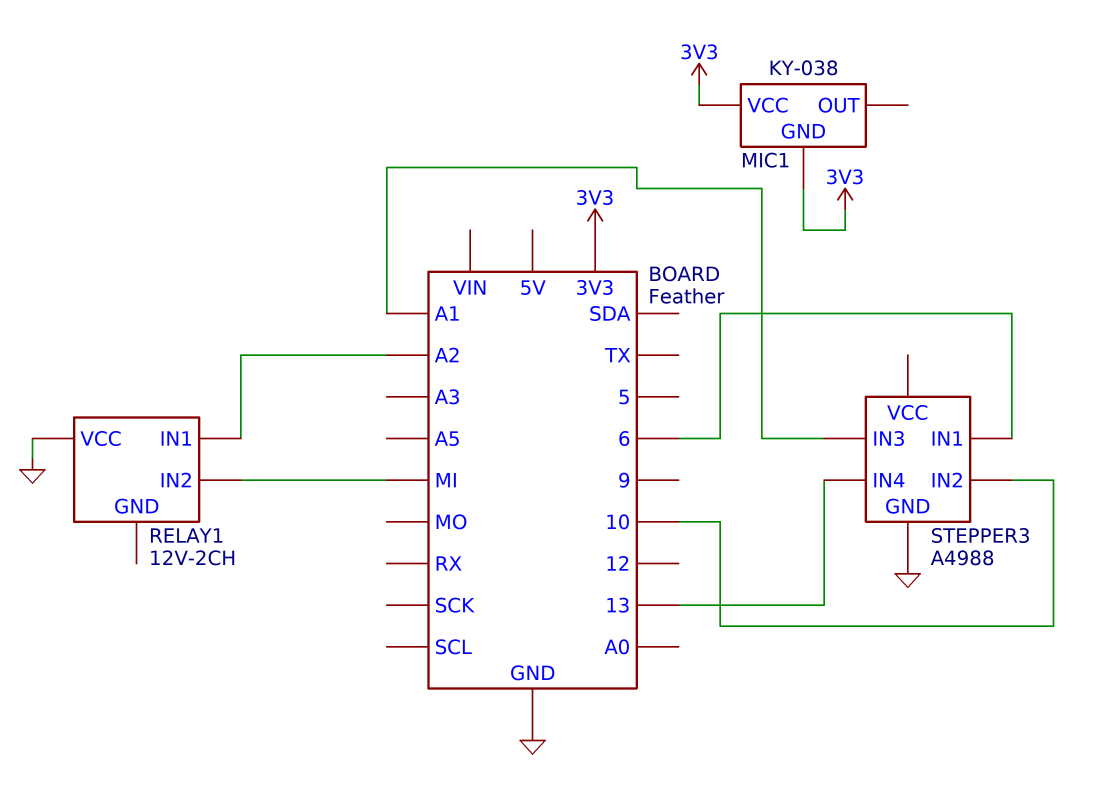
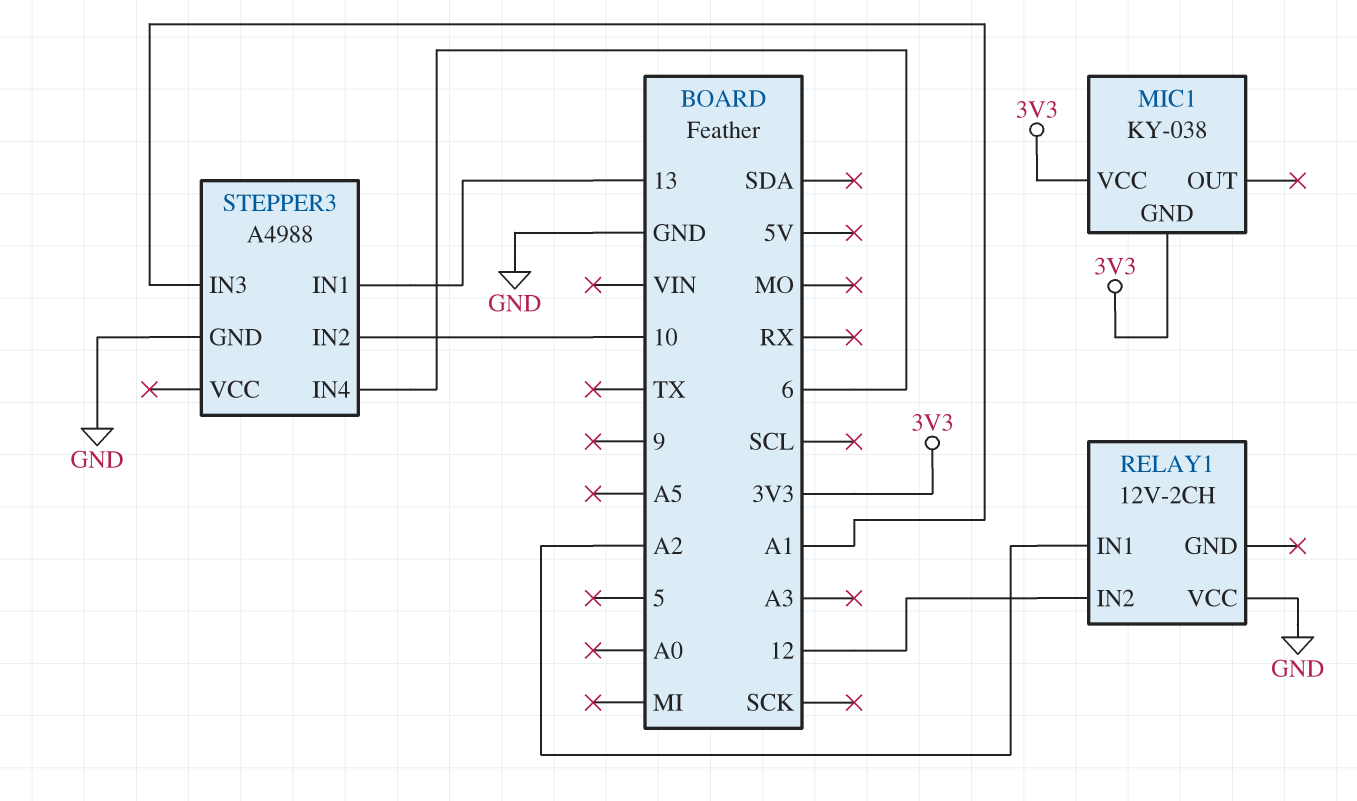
RELAY1 pin IN2: MI -> 12
STEPPER3 pin IN1: 6 -> 13
STEPPER3 pin IN4: 13 -> 6

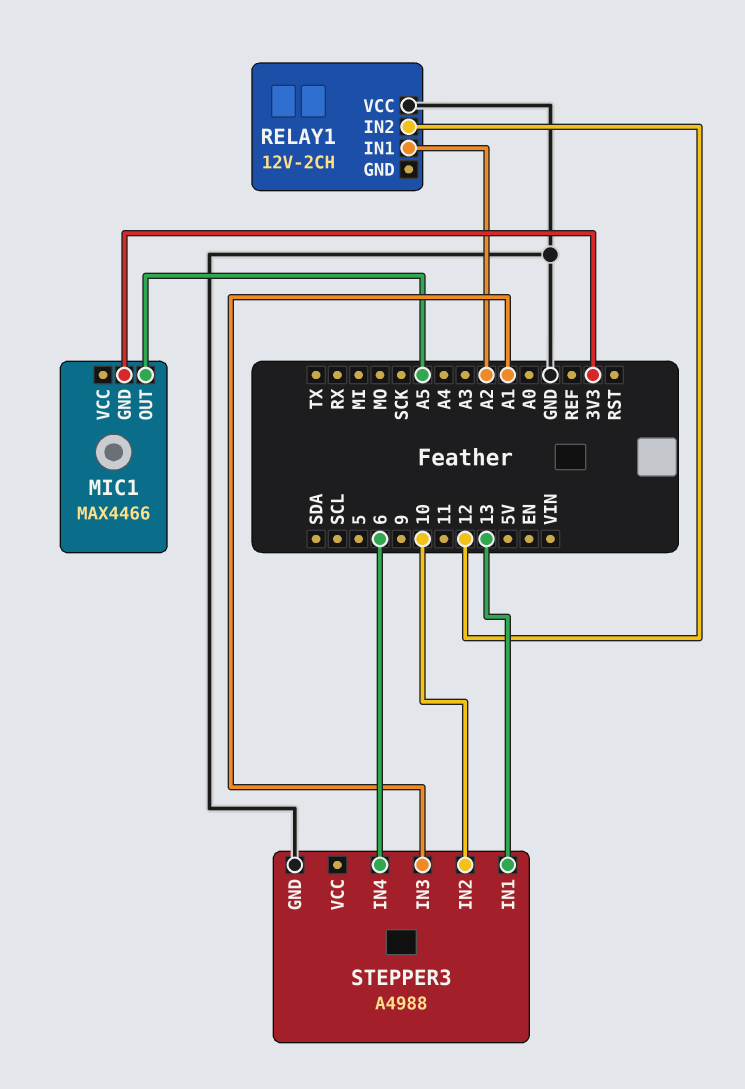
MIC1: KY-038 -> MAX4466
MIC1 pin OUT: none -> A5
MIC1 pin VCC: 3V3 -> none

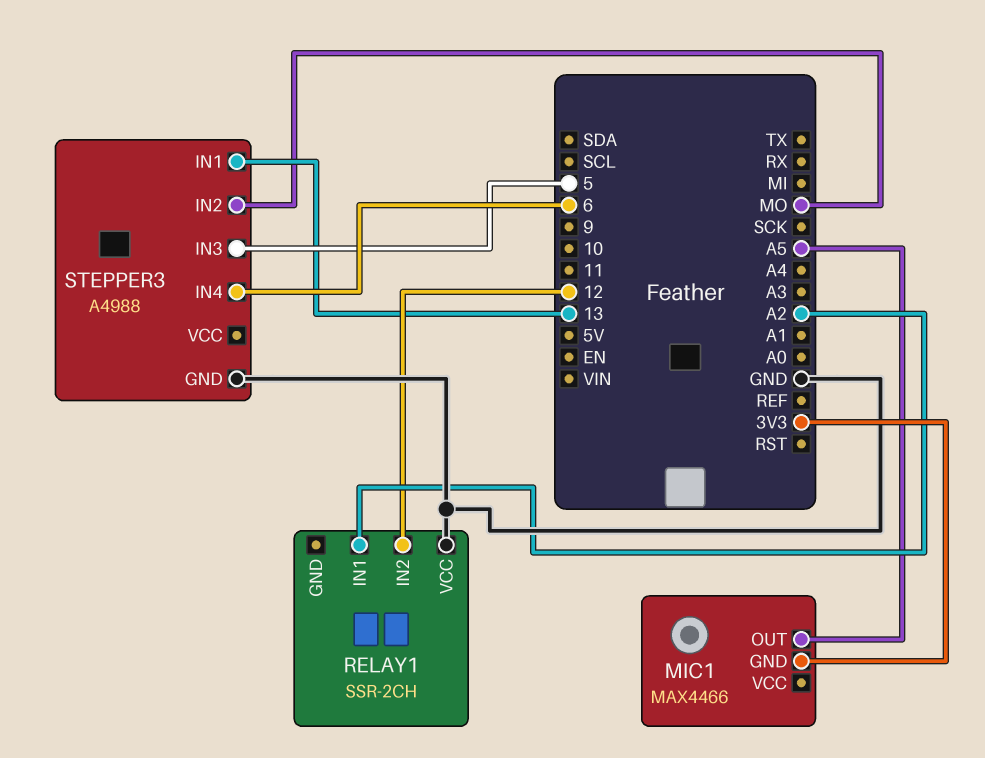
RELAY1: 12V-2CH -> SSR-2CH
STEPPER3 pin IN2: 10 -> MO
STEPPER3 pin IN3: A1 -> 5

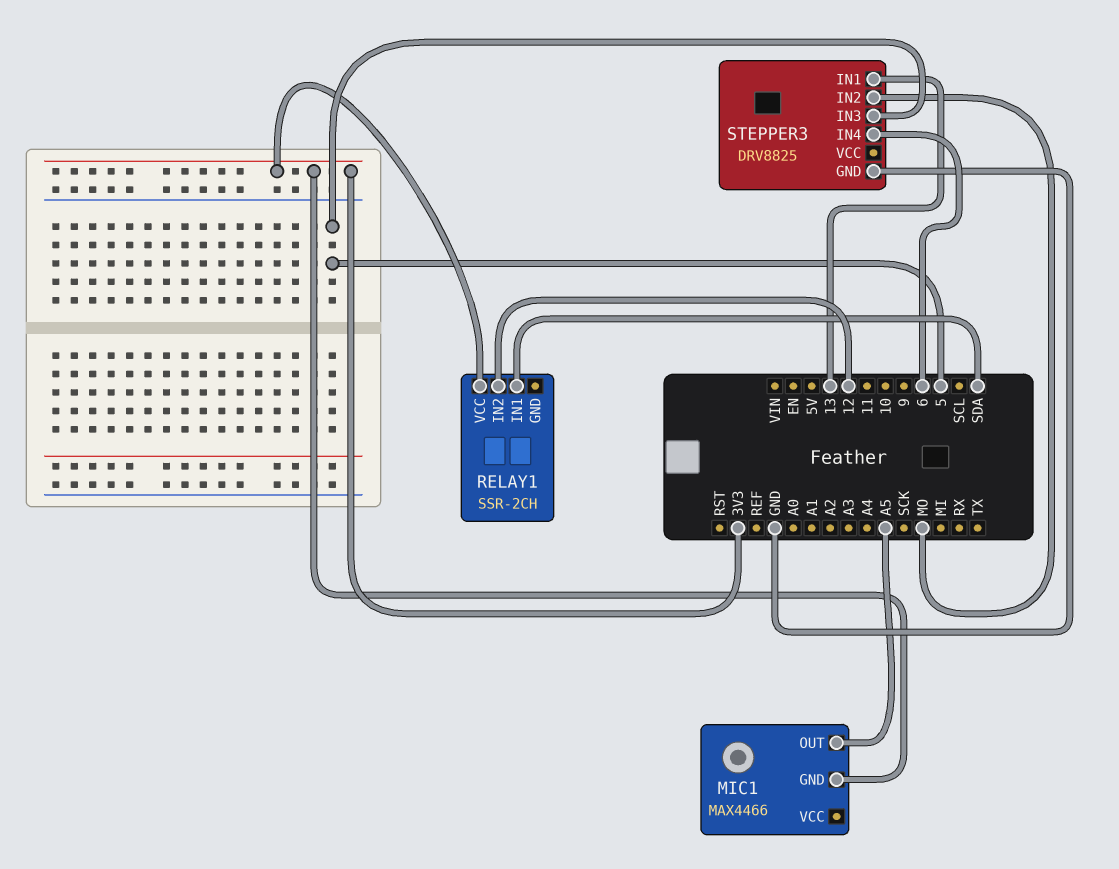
RELAY1 pin IN1: A2 -> SDA
RELAY1 pin VCC: GND -> 3V3
STEPPER3: A4988 -> DRV8825

